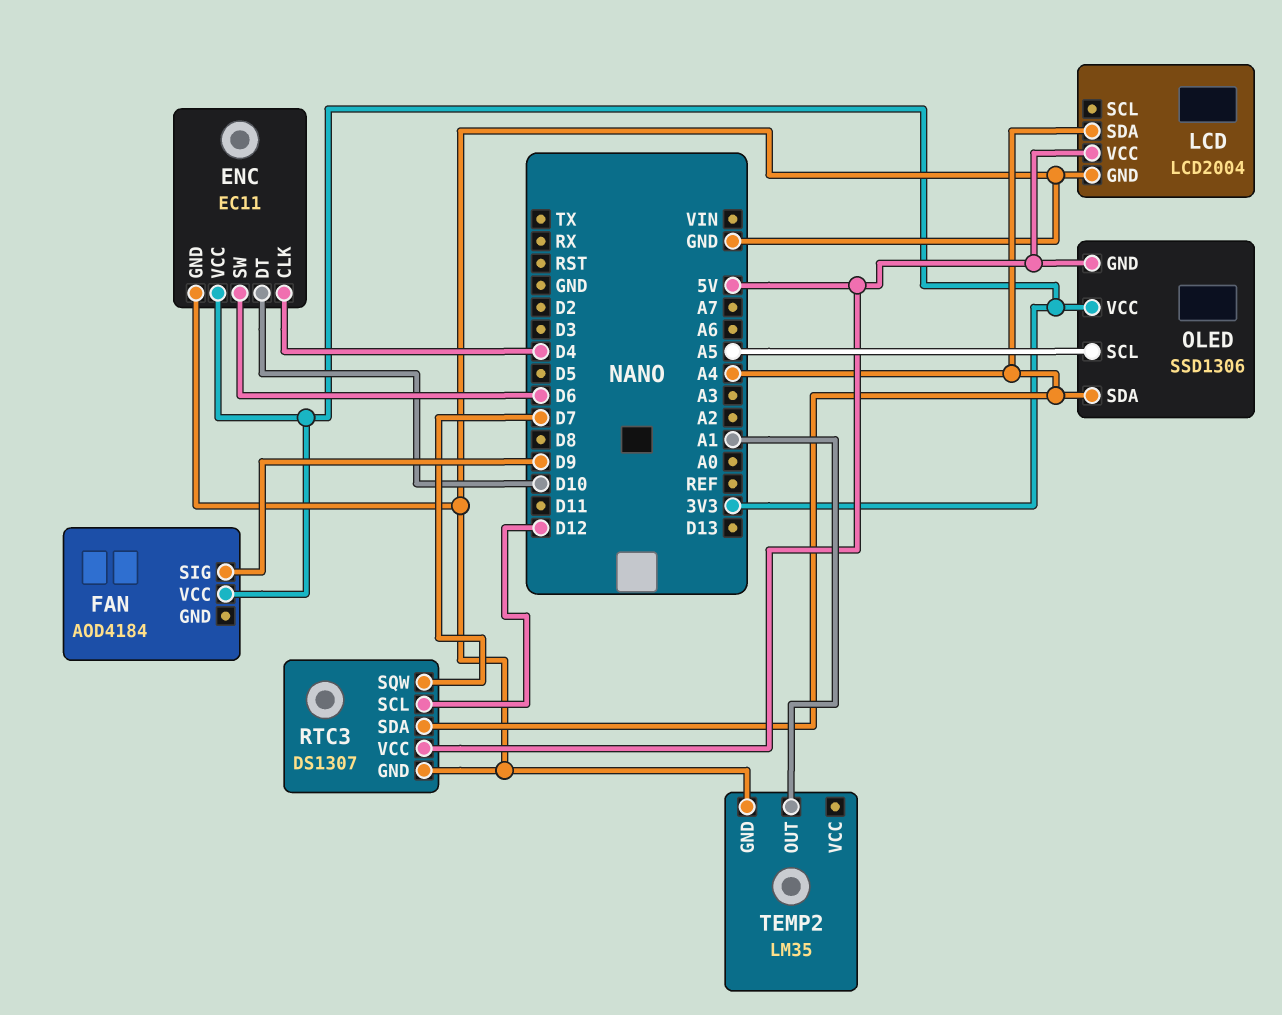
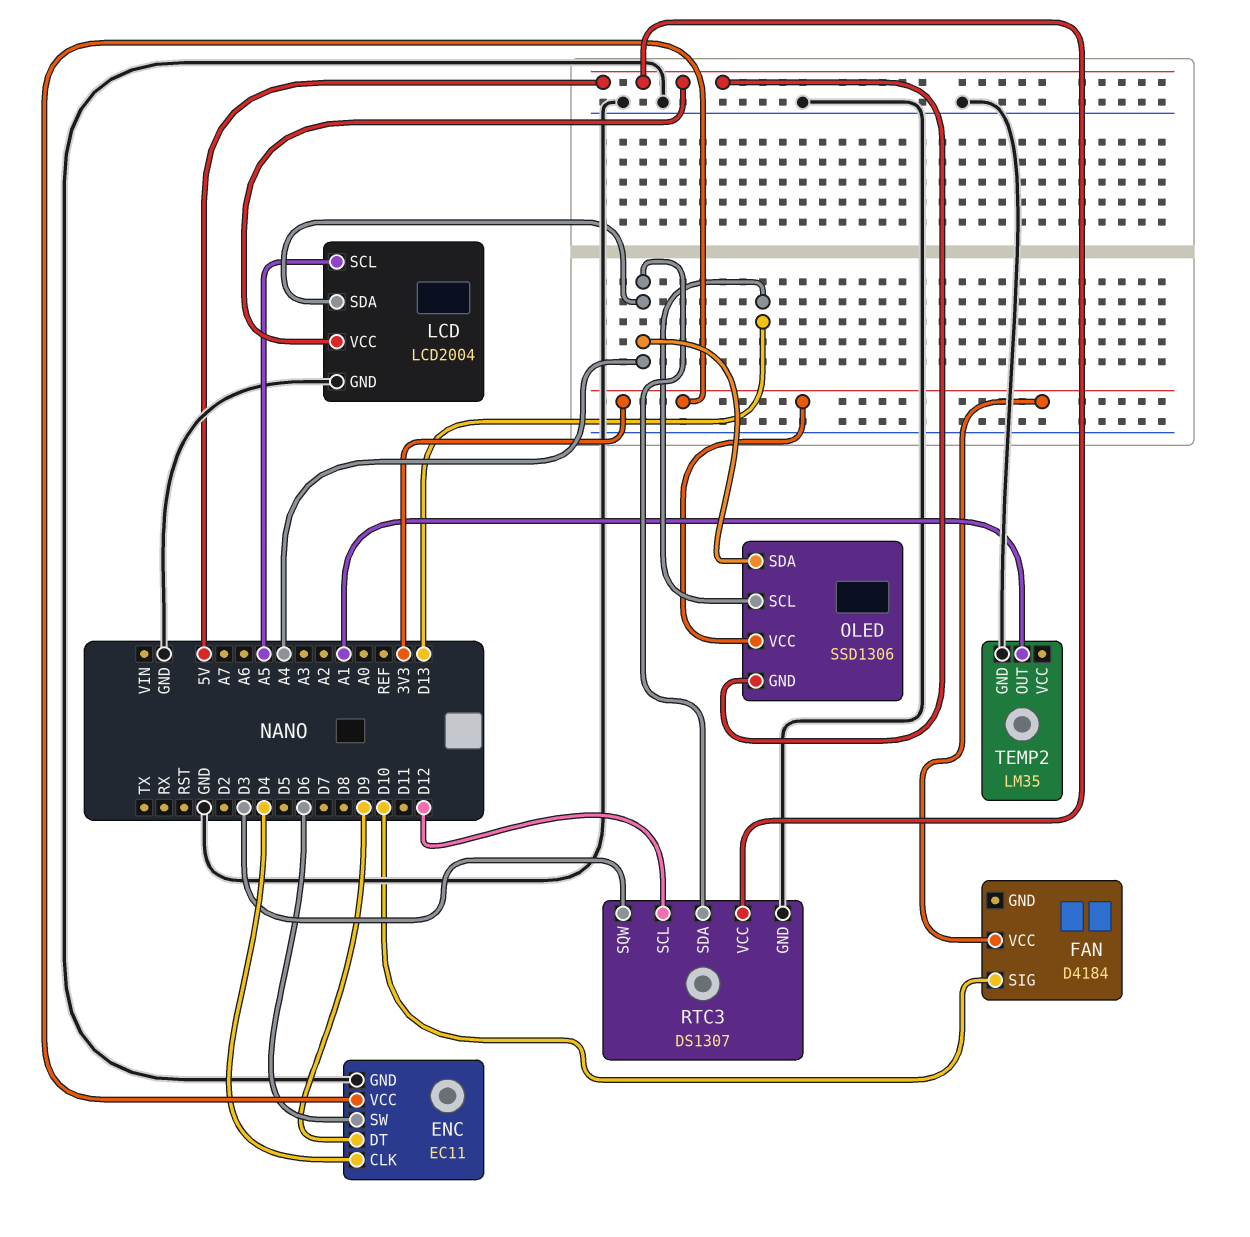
ENC pin DT: D10 -> D9
FAN: AOD4184 -> D4184
FAN pin SIG: D9 -> D10
LCD pin SCL: none -> A5
OLED pin SCL: A5 -> D13
RTC3 pin SQW: D7 -> D3

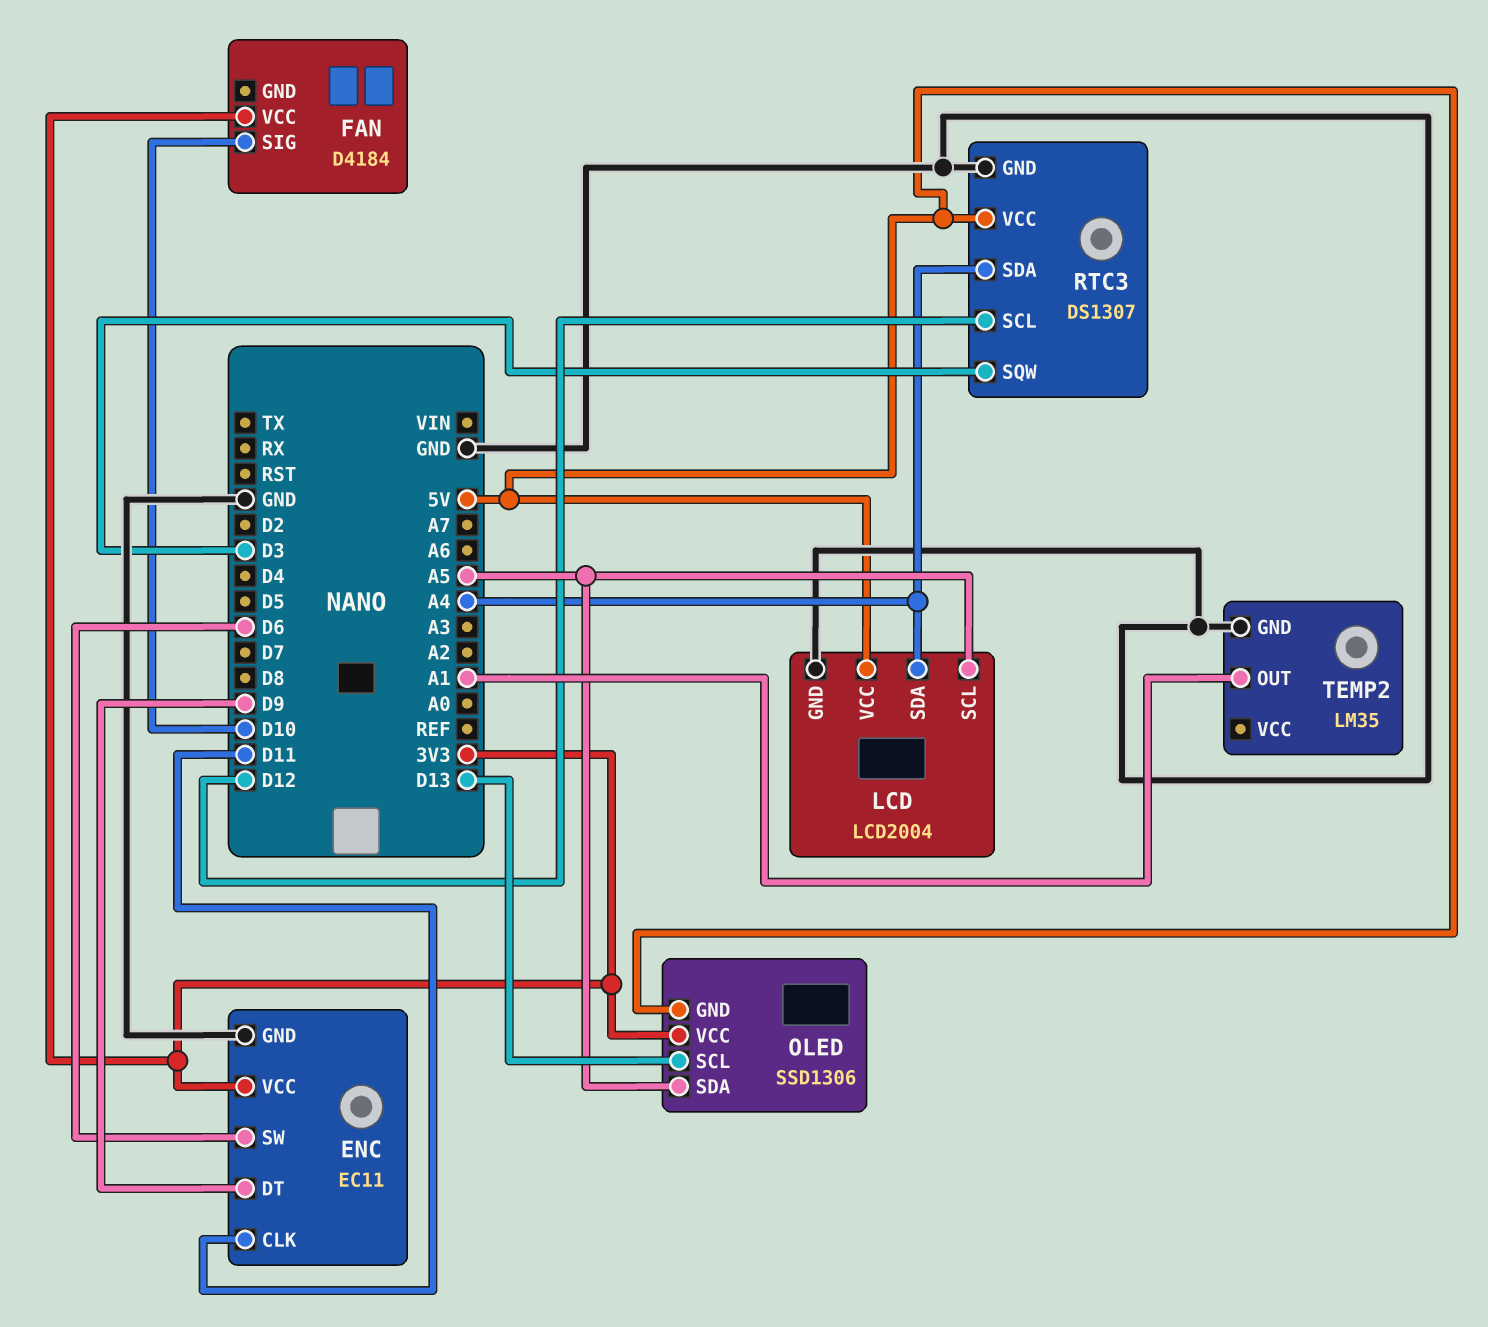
ENC pin CLK: D4 -> D11
OLED pin SDA: A4 -> A5

